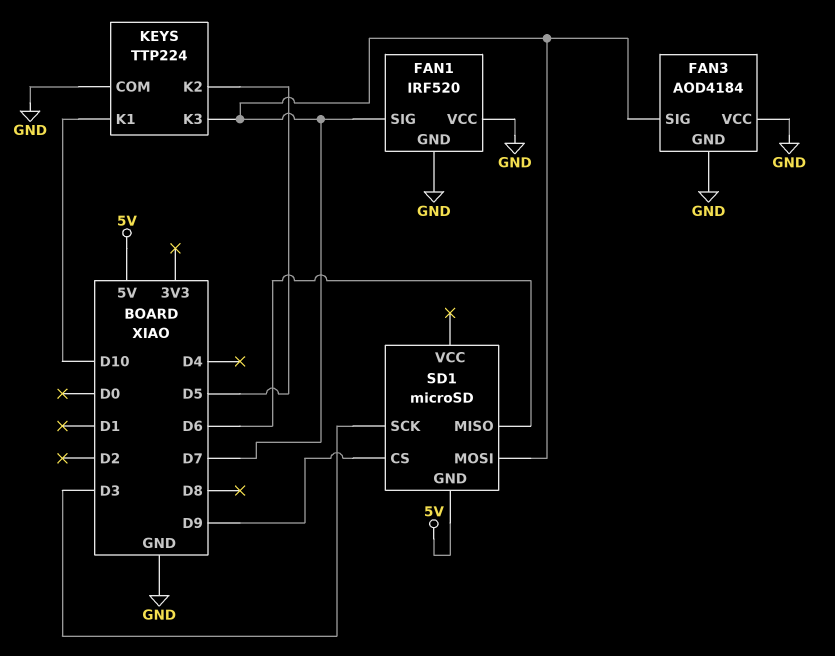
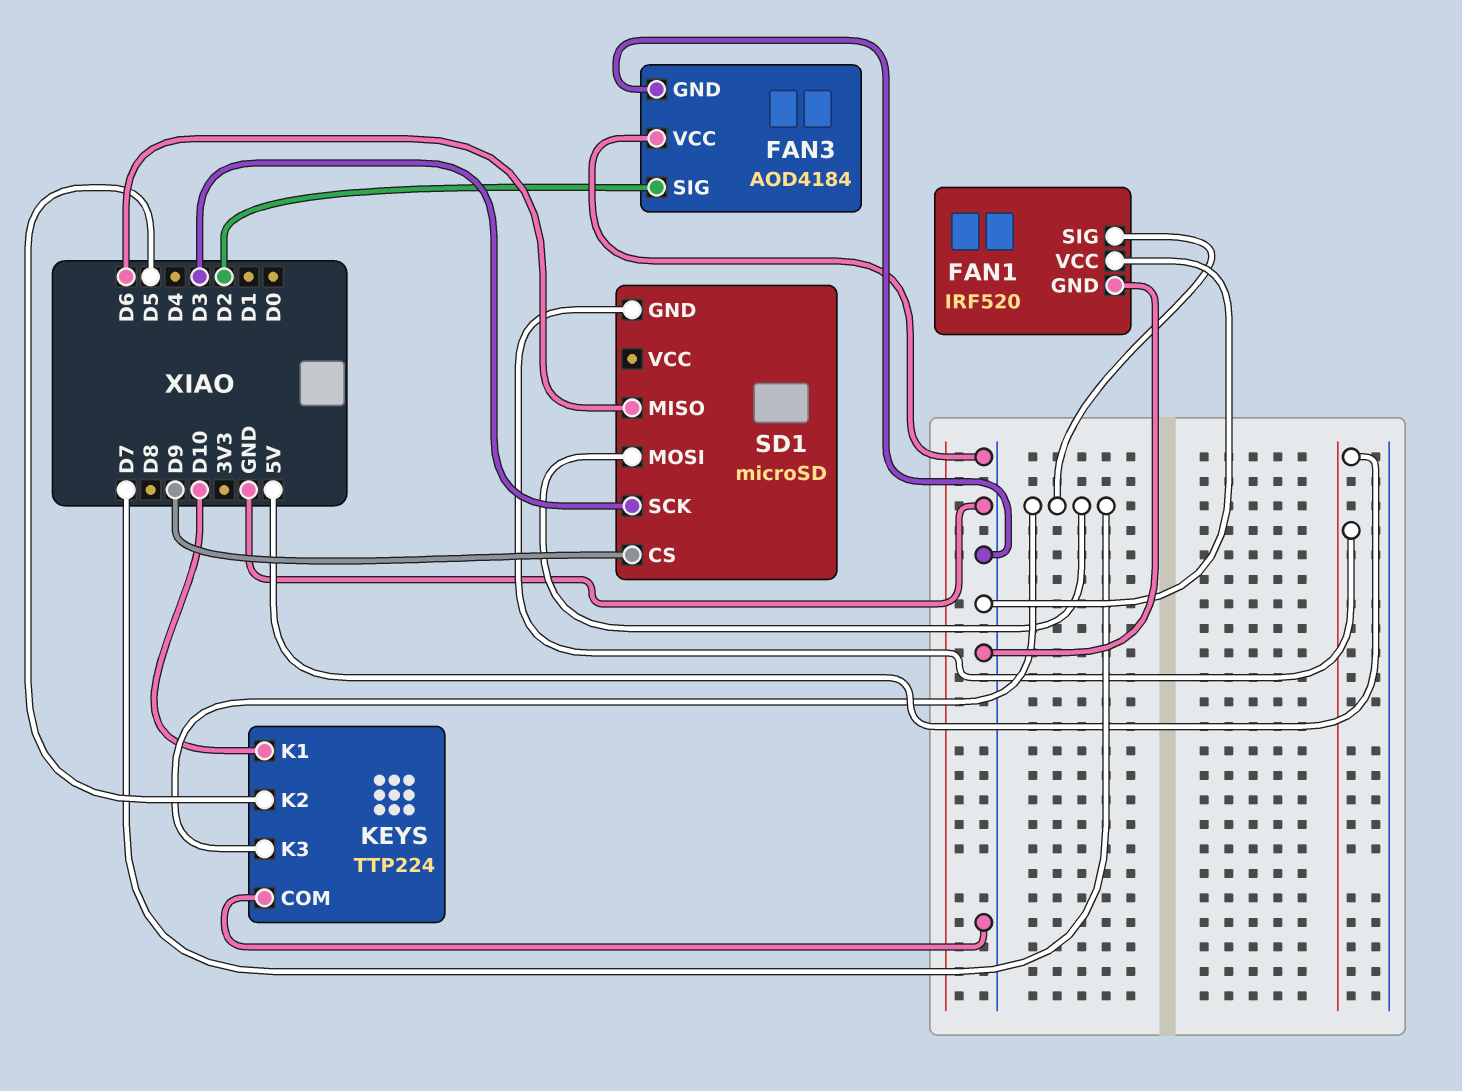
FAN3 pin SIG: D7 -> D2

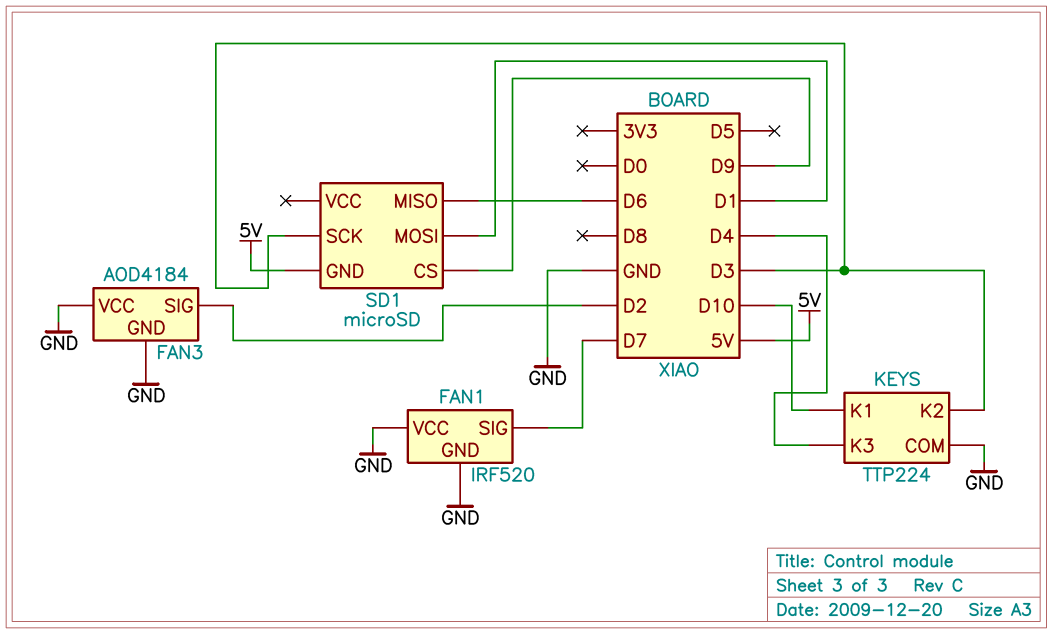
KEYS pin K2: D5 -> D3
KEYS pin K3: D7 -> D4
SD1 pin MOSI: D7 -> D1

